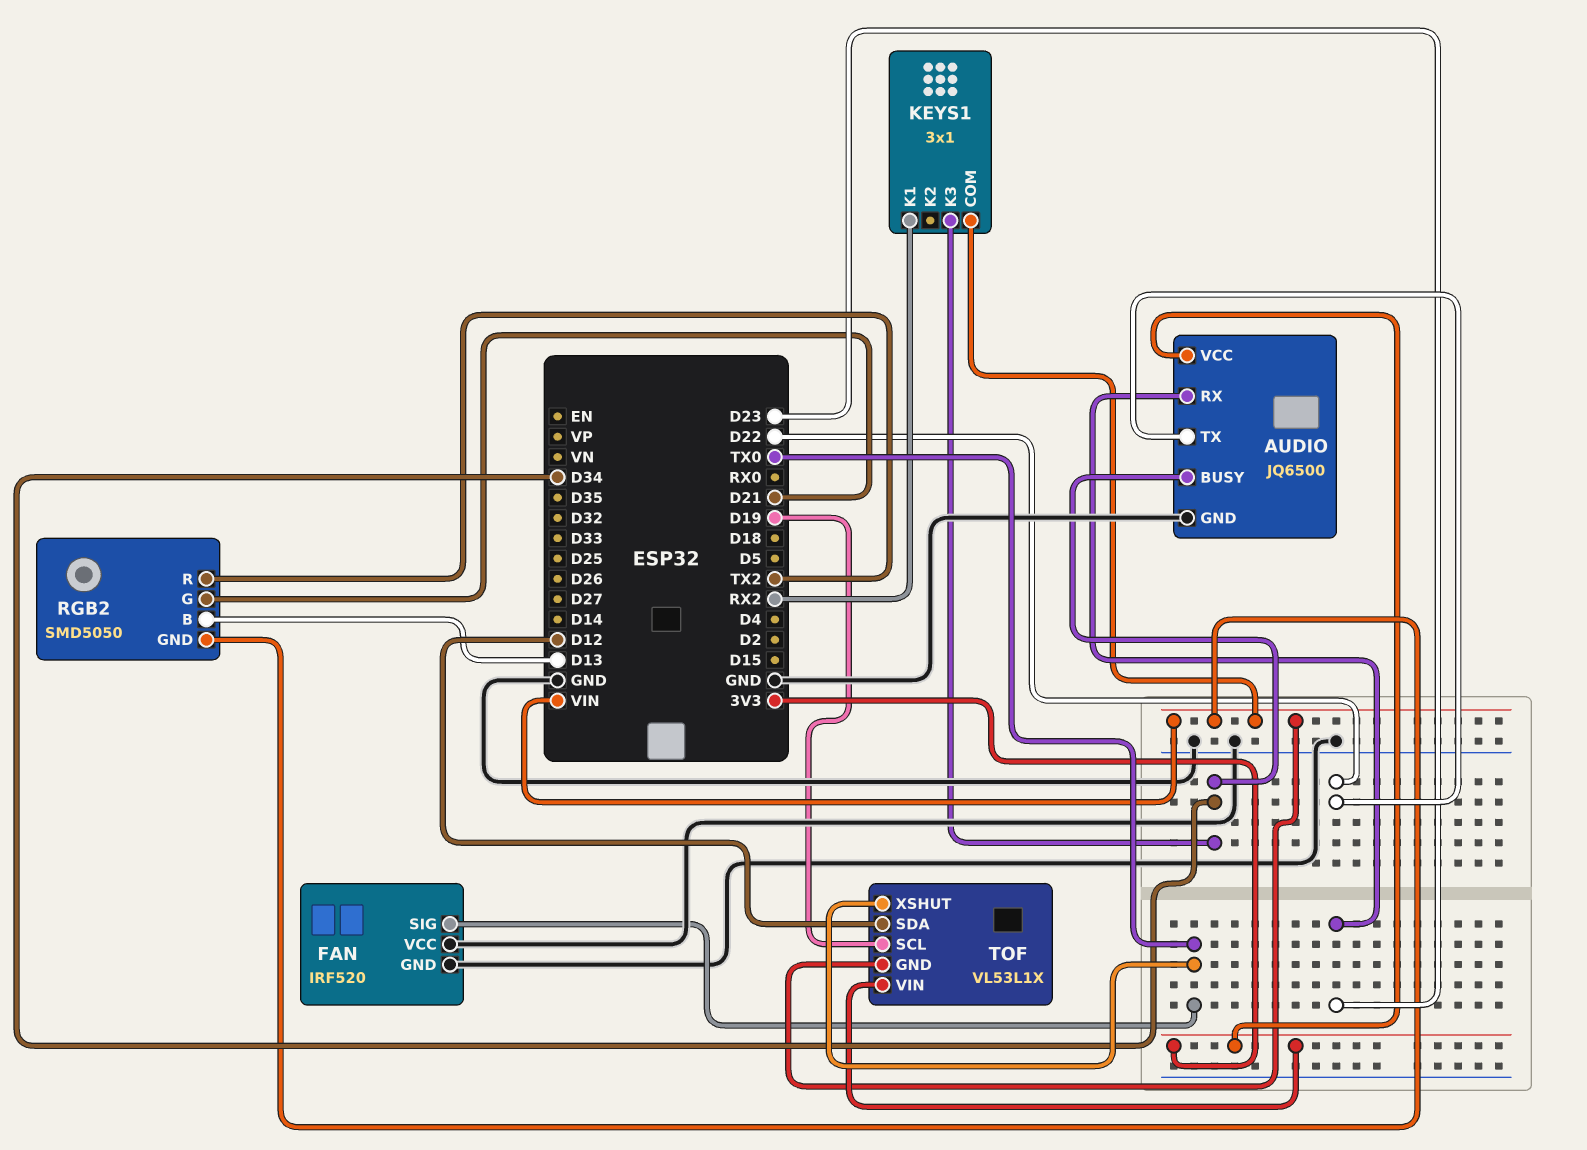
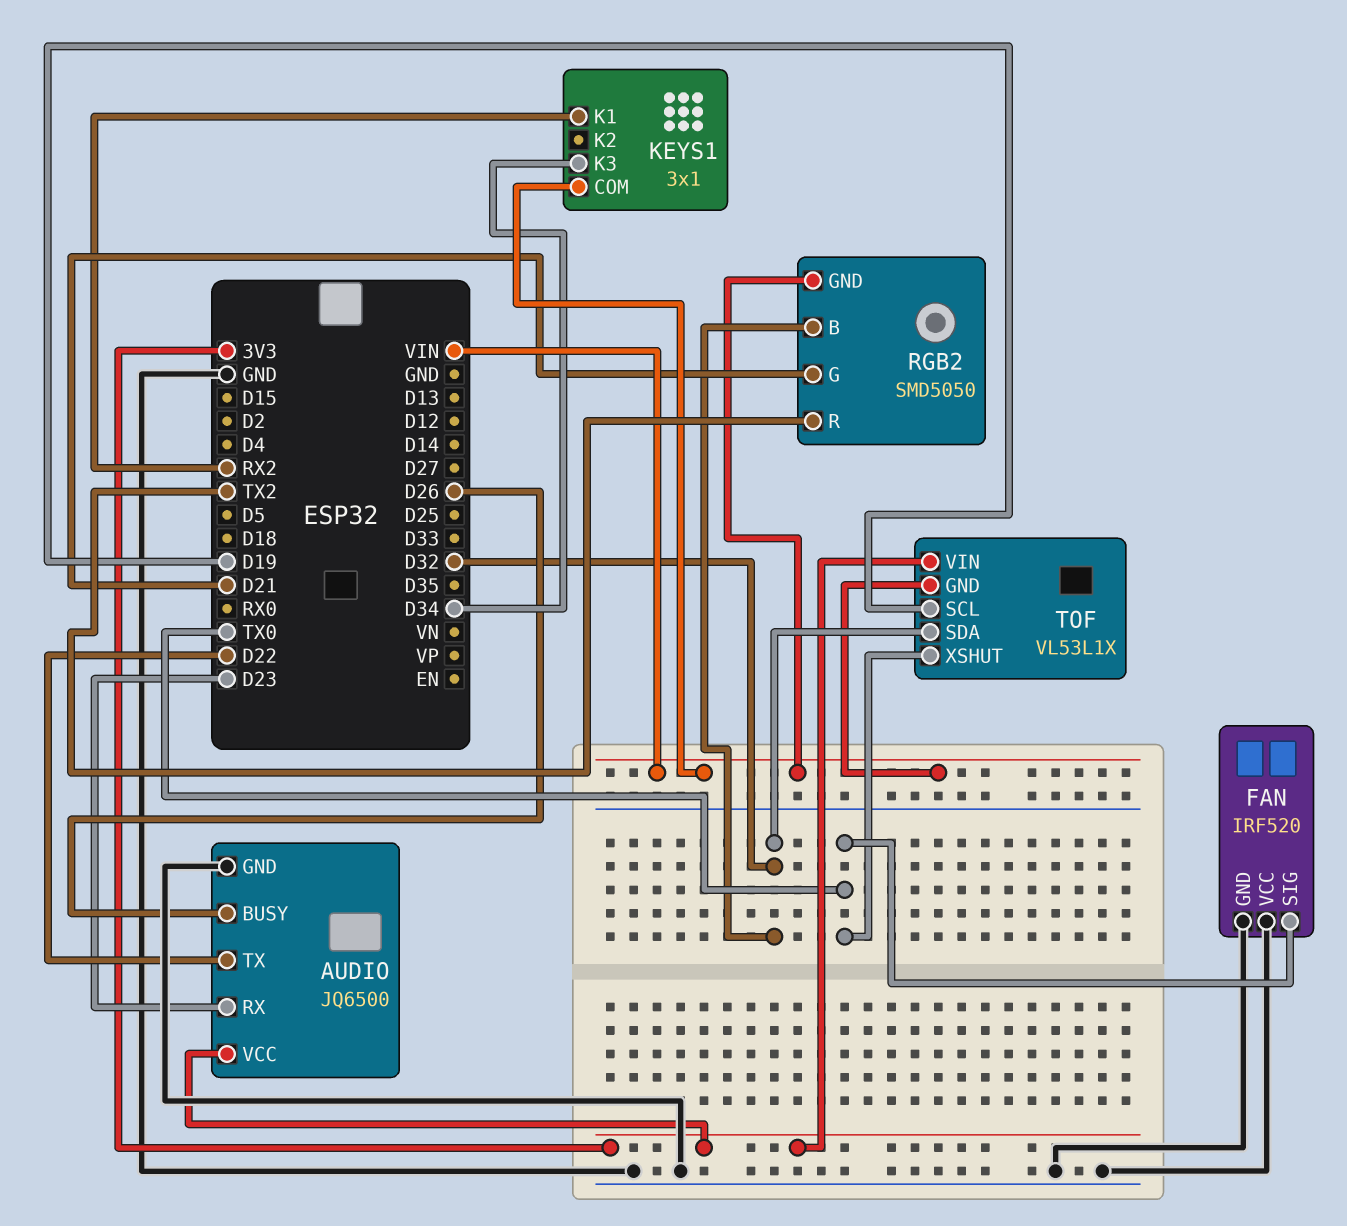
AUDIO pin BUSY: D34 -> D26
RGB2 pin B: D13 -> D32
TOF pin SDA: D12 -> D32

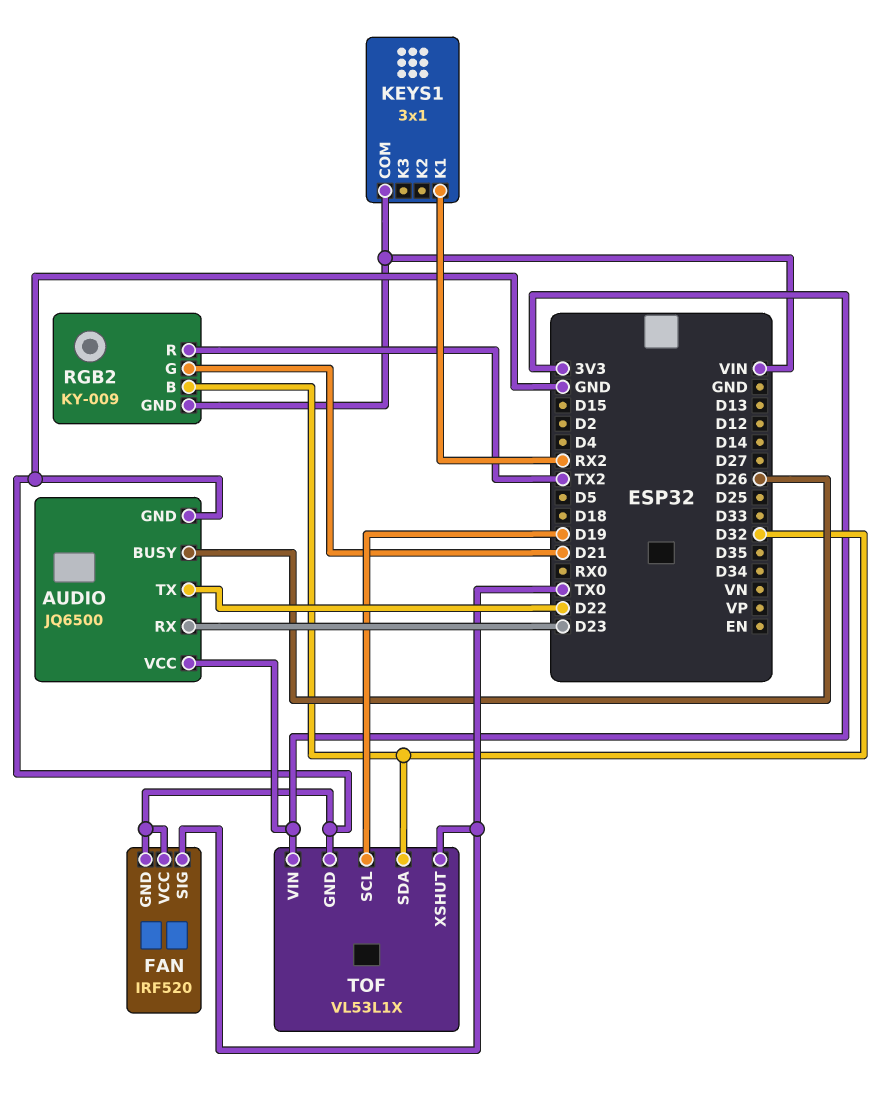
KEYS1 pin K3: D34 -> none
RGB2: SMD5050 -> KY-009
TOF pin GND: VIN -> GND

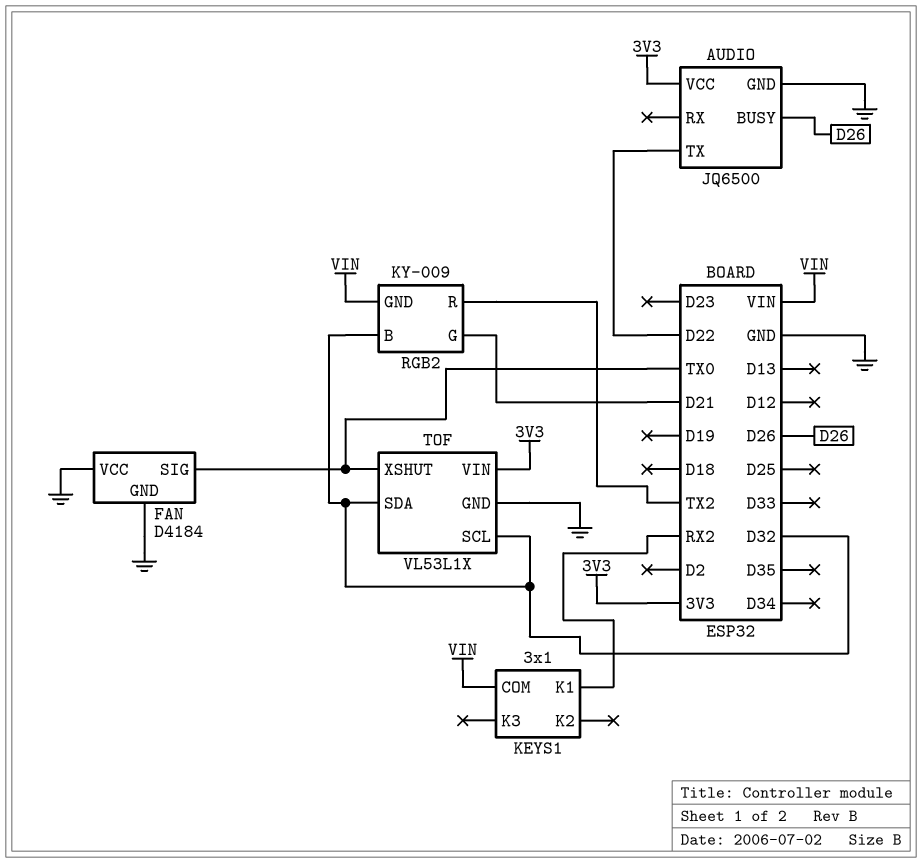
AUDIO pin RX: D23 -> none
FAN: IRF520 -> D4184
TOF pin SCL: D19 -> D32

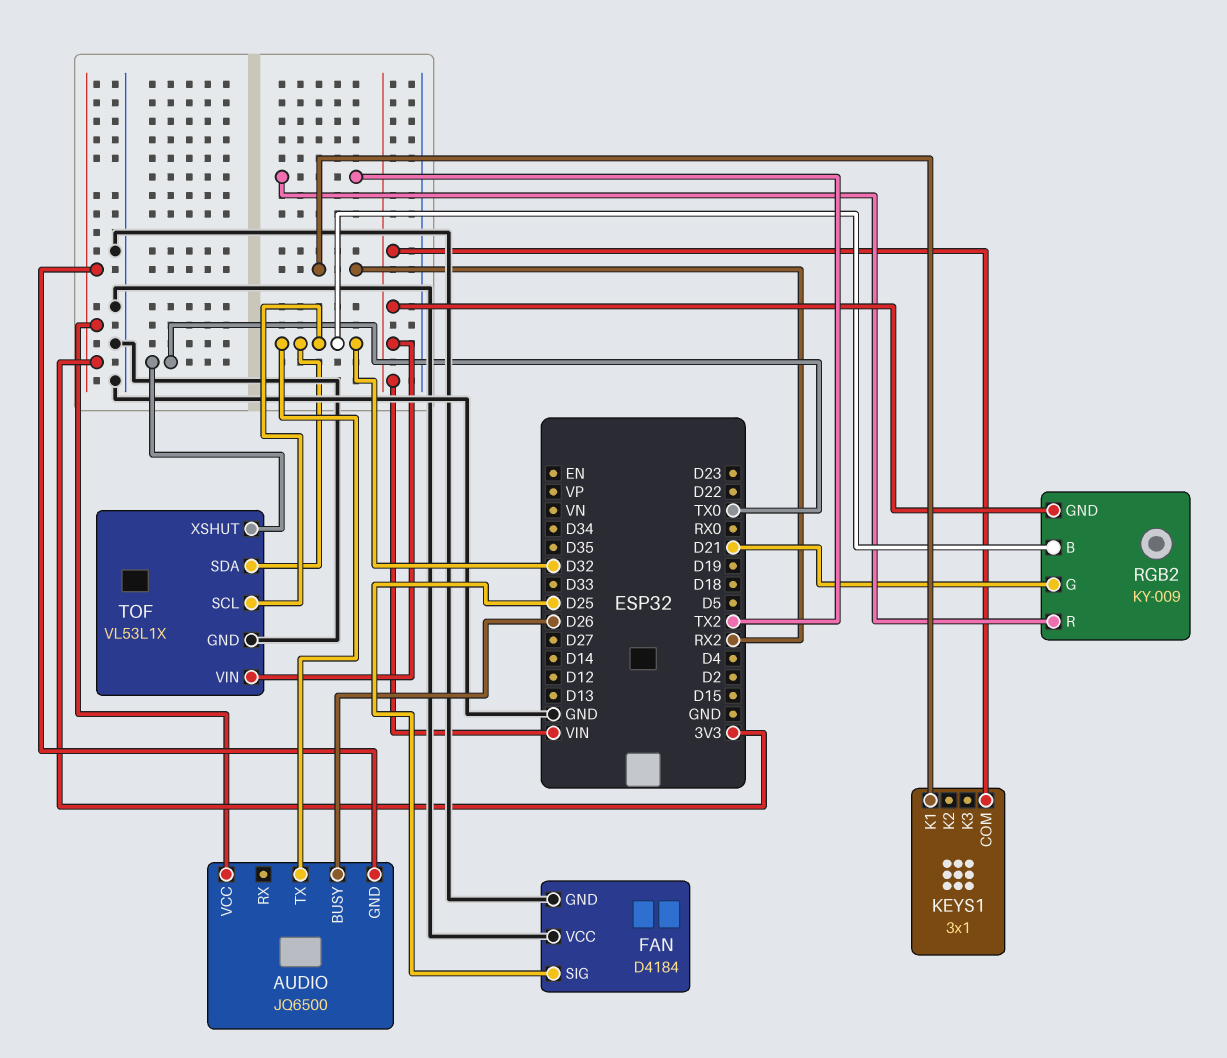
AUDIO pin GND: GND -> 3V3
AUDIO pin TX: D22 -> D32
FAN pin SIG: TX0 -> D25
TOF pin VIN: 3V3 -> VIN

